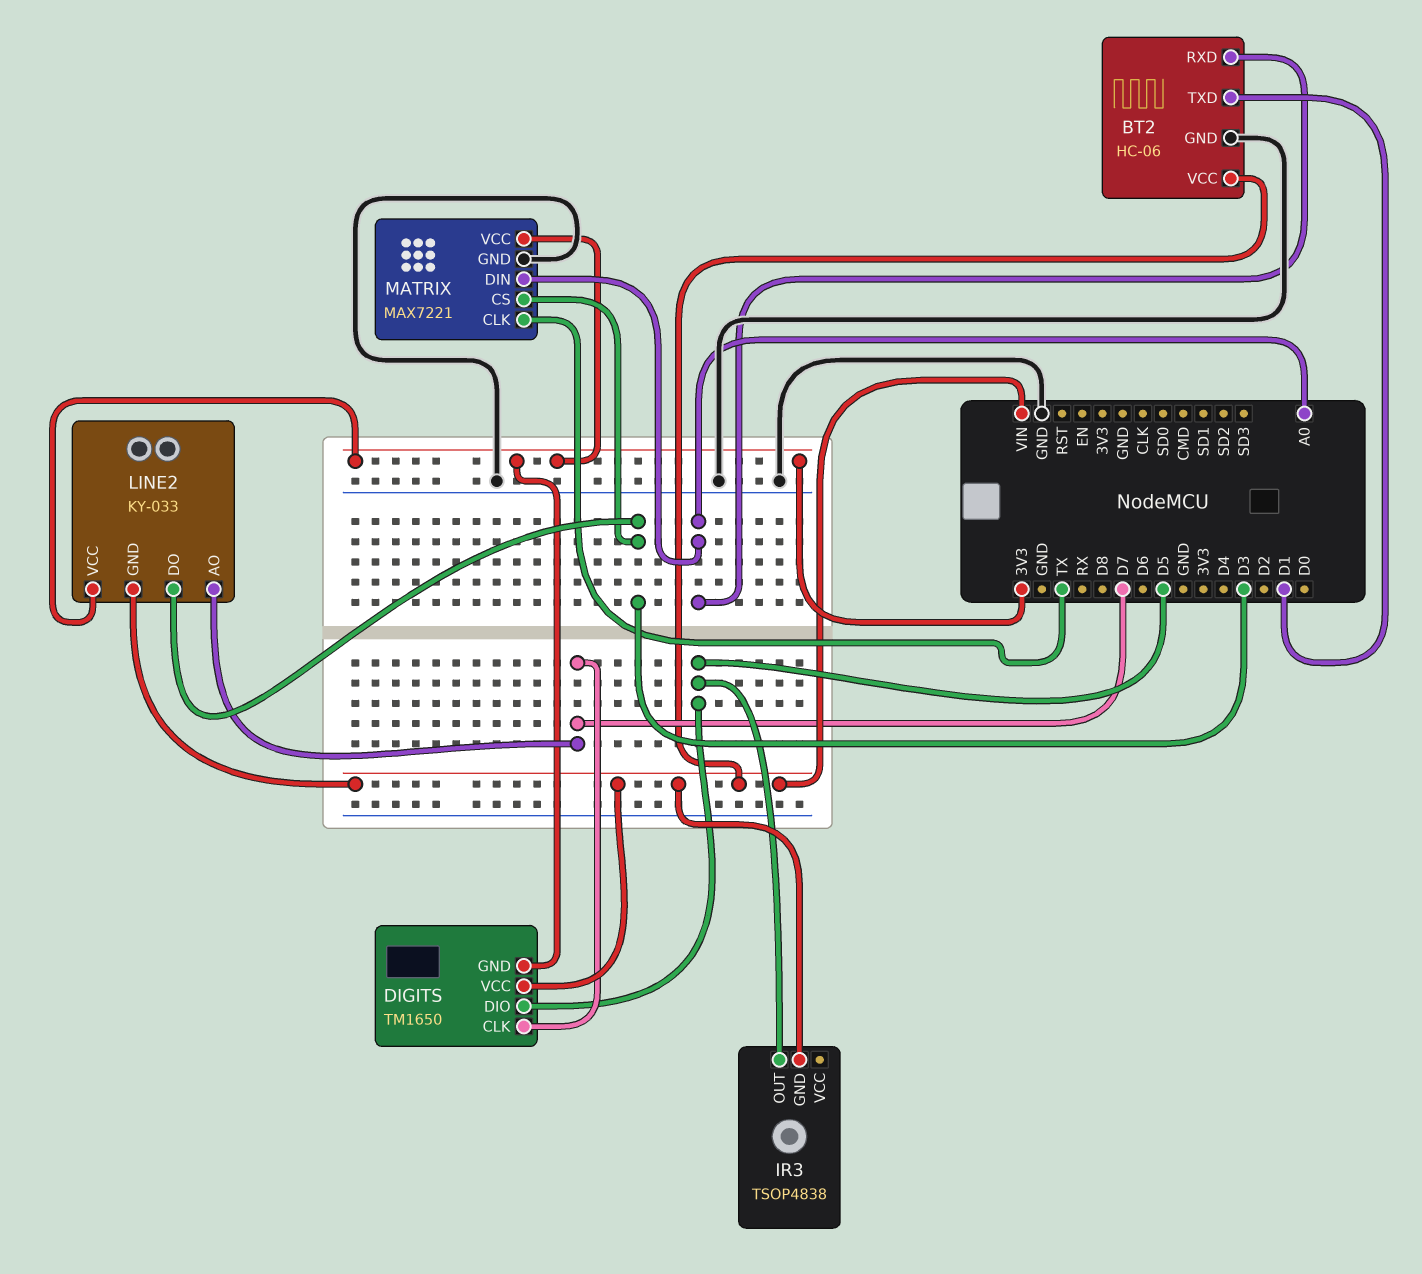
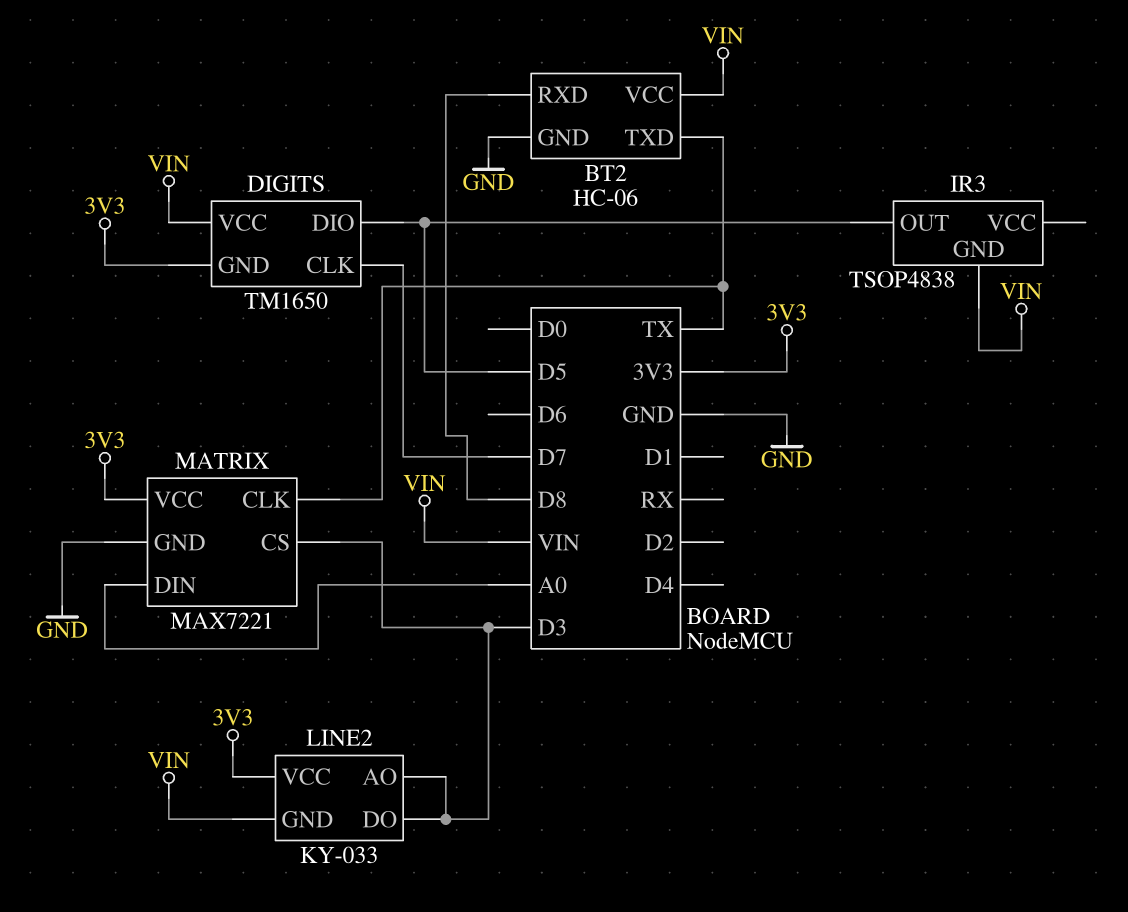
BT2 pin RXD: A0 -> D8
BT2 pin TXD: D1 -> TX
LINE2 pin AO: D7 -> D3

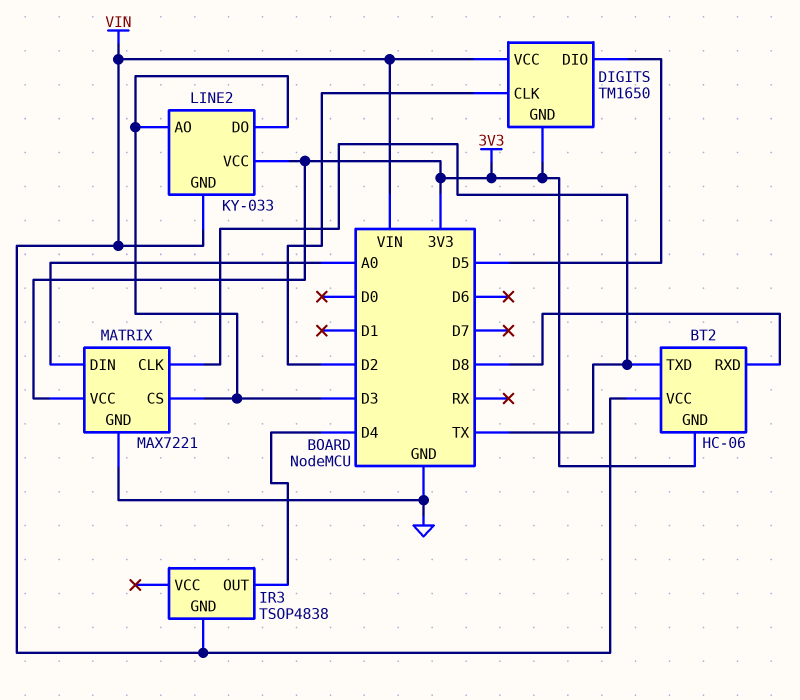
BT2 pin GND: GND -> 3V3
DIGITS pin CLK: D7 -> D2
IR3 pin OUT: D5 -> D4

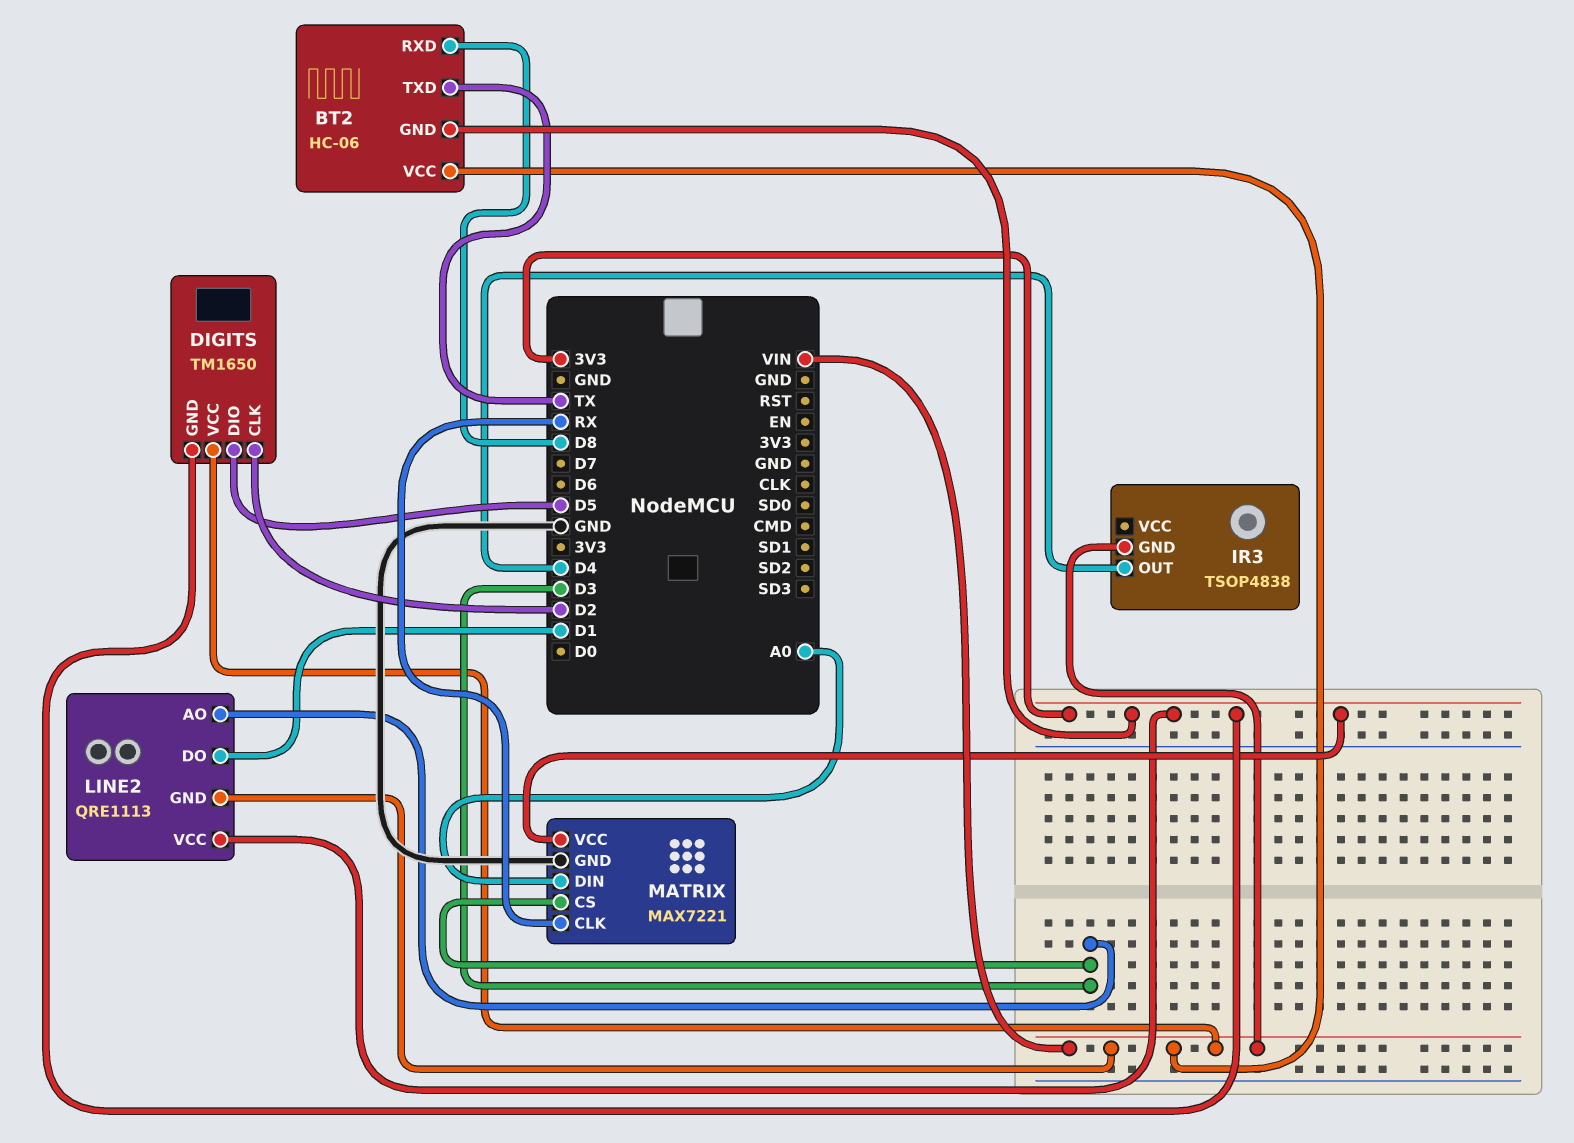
LINE2: KY-033 -> QRE1113
LINE2 pin DO: D3 -> D1
MATRIX pin CLK: TX -> RX

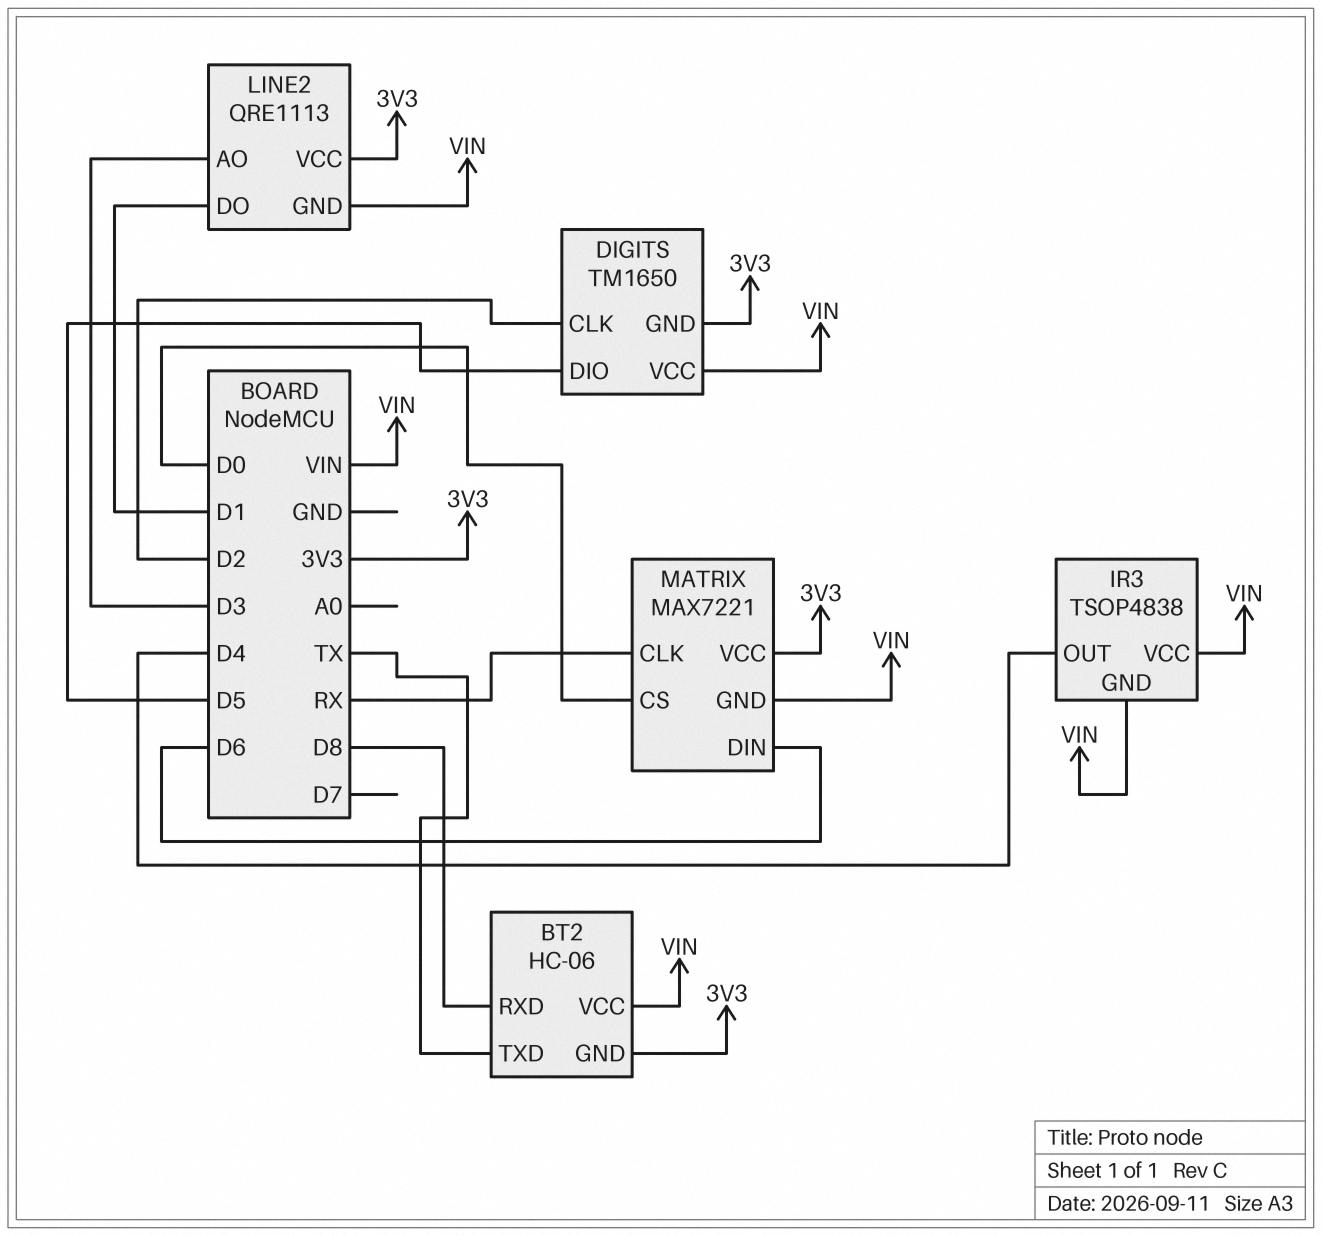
IR3 pin VCC: none -> VIN
MATRIX pin CS: D3 -> D0
MATRIX pin DIN: A0 -> D6
MATRIX pin GND: GND -> VIN

